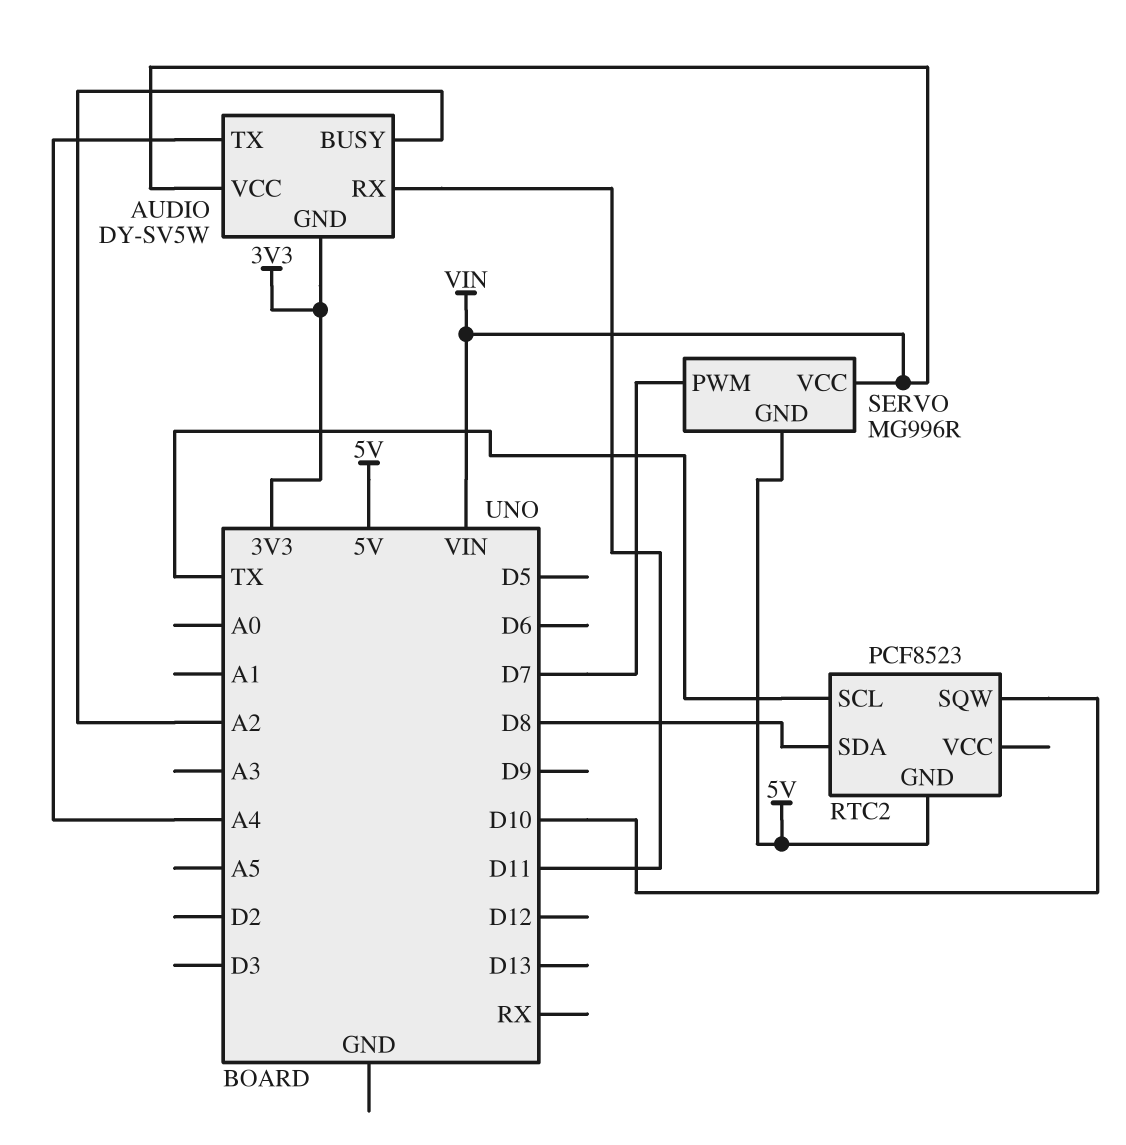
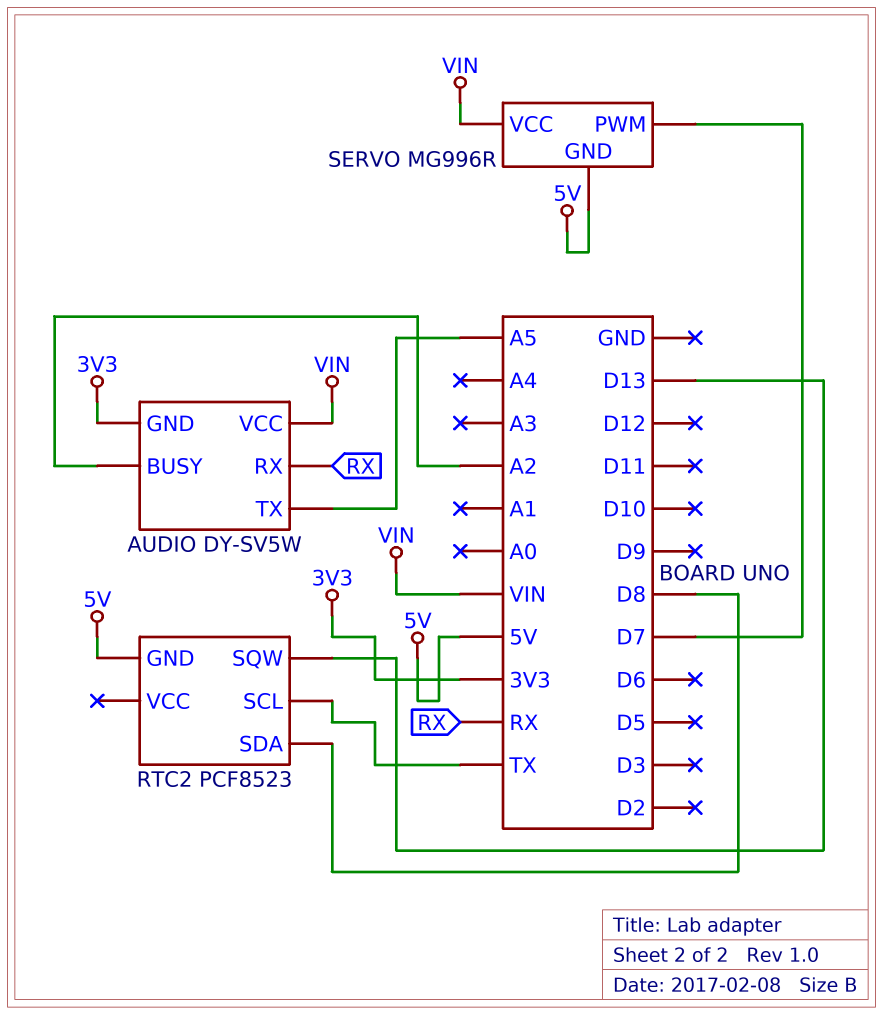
AUDIO pin RX: D11 -> RX
AUDIO pin TX: A4 -> A5
RTC2 pin SQW: D10 -> D13

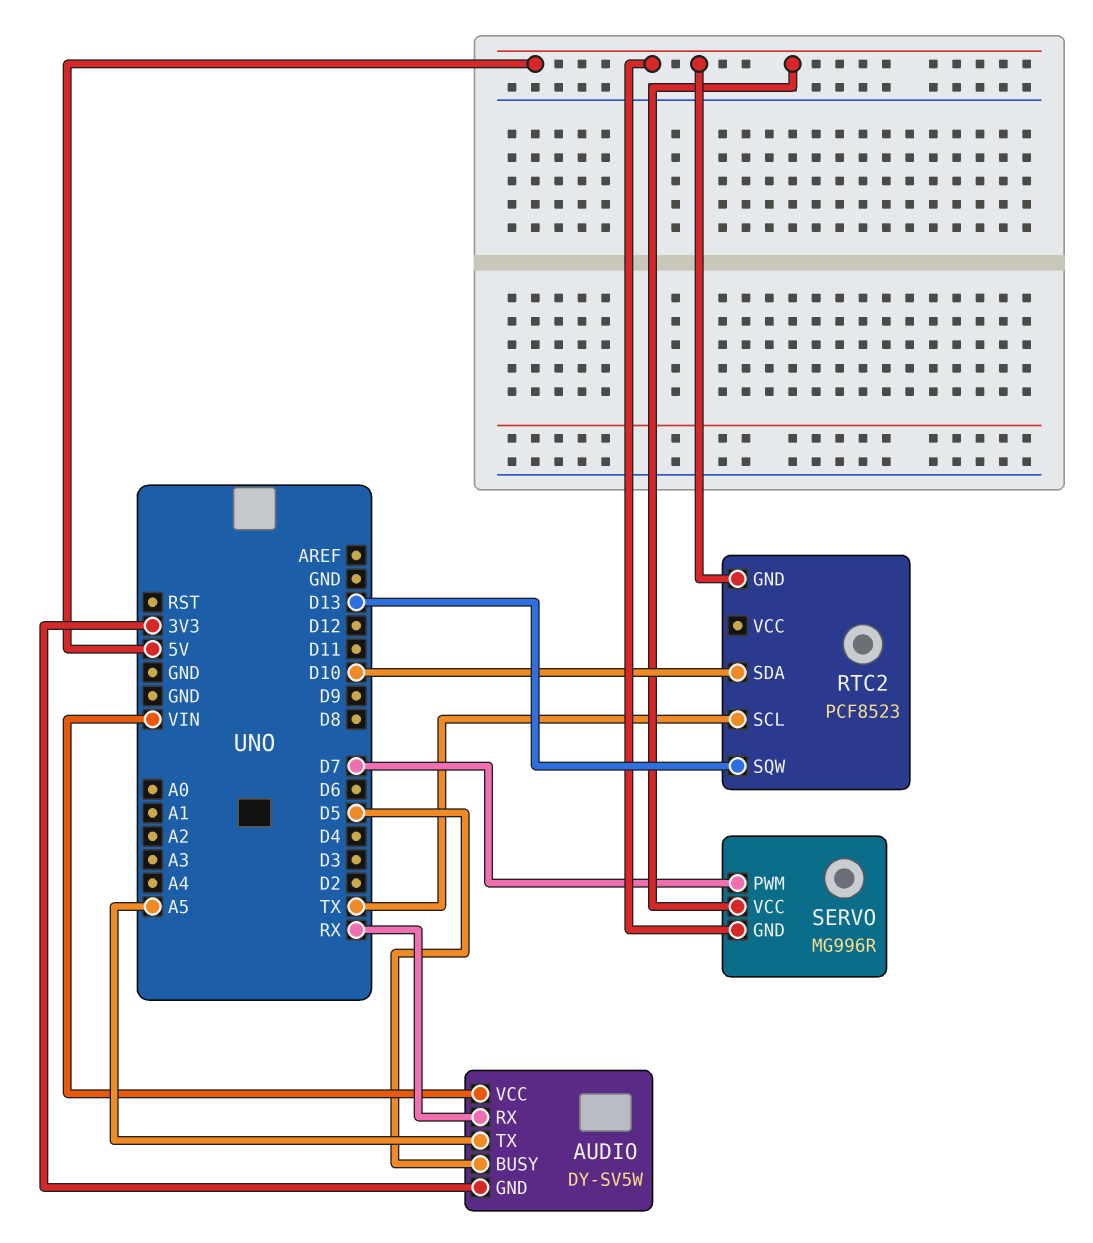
AUDIO pin BUSY: A2 -> D5
RTC2 pin SDA: D8 -> D10
SERVO pin VCC: VIN -> 5V

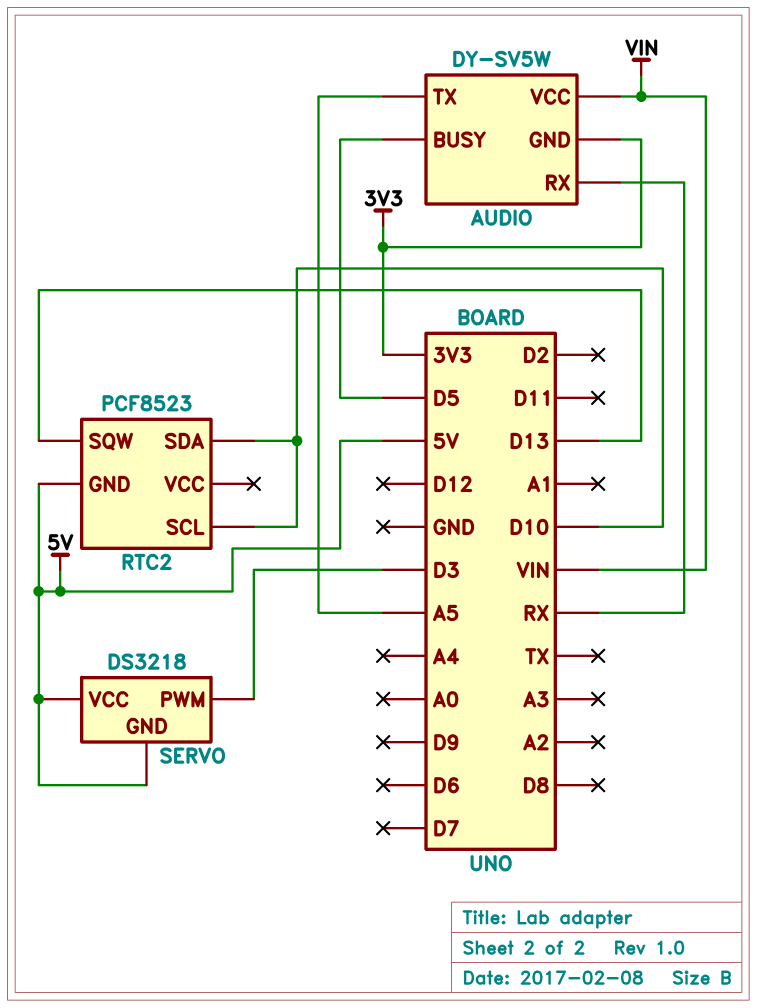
RTC2 pin SCL: TX -> D10
SERVO: MG996R -> DS3218
SERVO pin PWM: D7 -> D3

